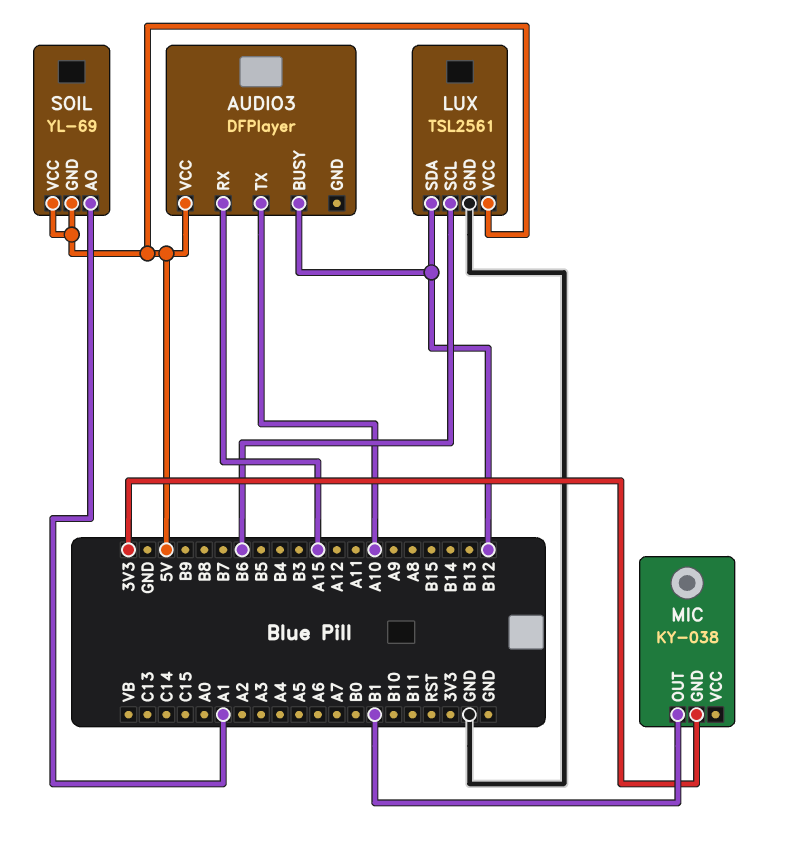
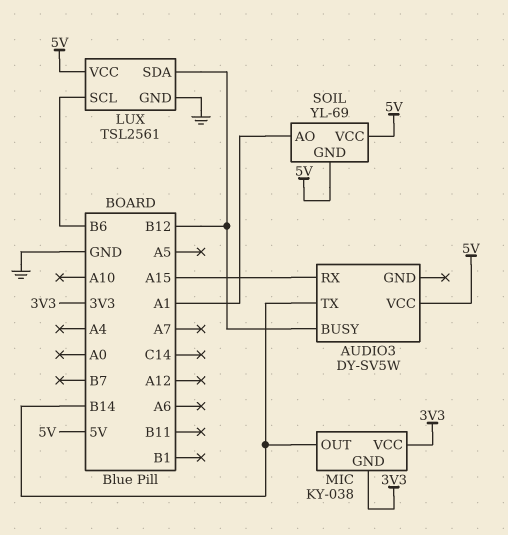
AUDIO3: DFPlayer -> DY-SV5W
AUDIO3 pin TX: A10 -> B14
MIC pin OUT: B1 -> B14
MIC pin VCC: none -> 3V3

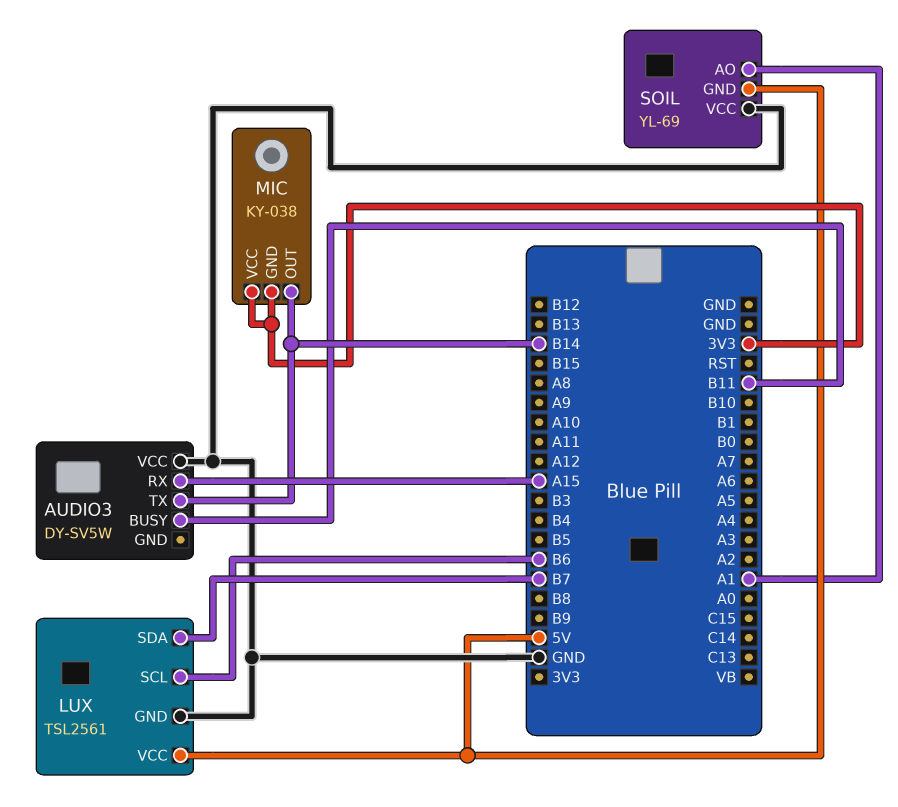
AUDIO3 pin BUSY: B12 -> B11
AUDIO3 pin VCC: 5V -> GND
LUX pin SDA: B12 -> B7
SOIL pin VCC: 5V -> GND

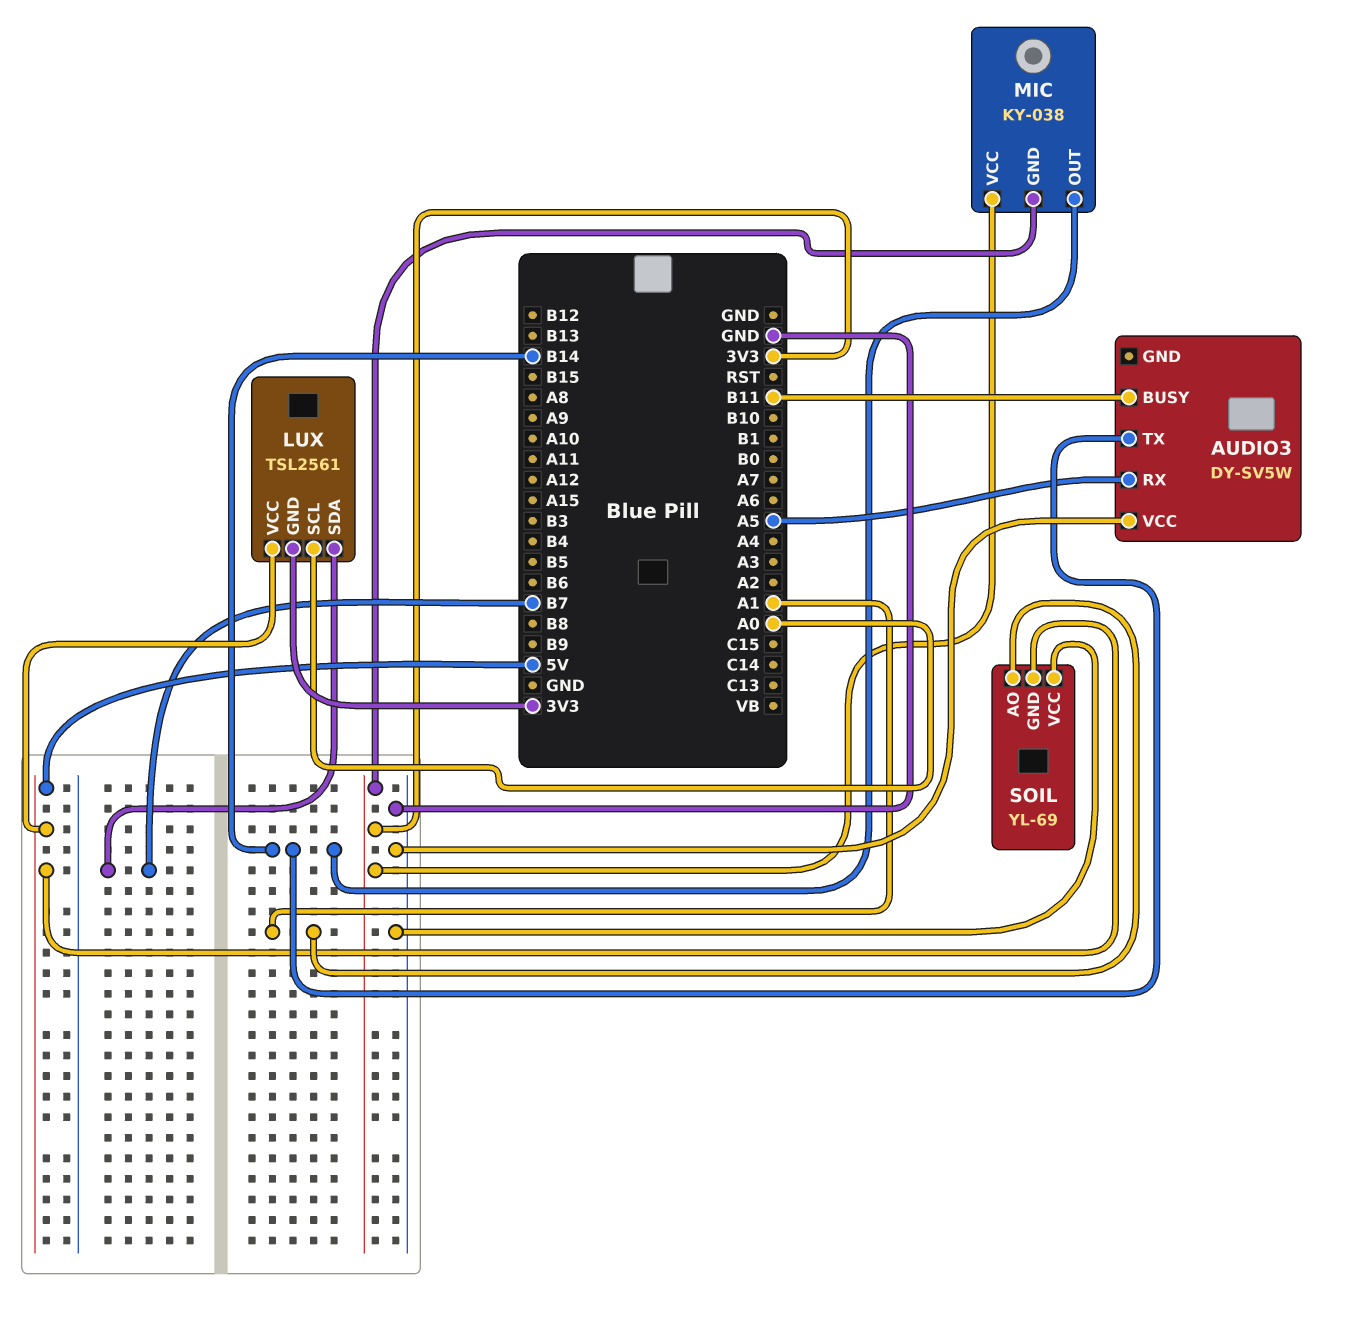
AUDIO3 pin RX: A15 -> A5
LUX pin GND: GND -> 3V3
LUX pin SCL: B6 -> A0

